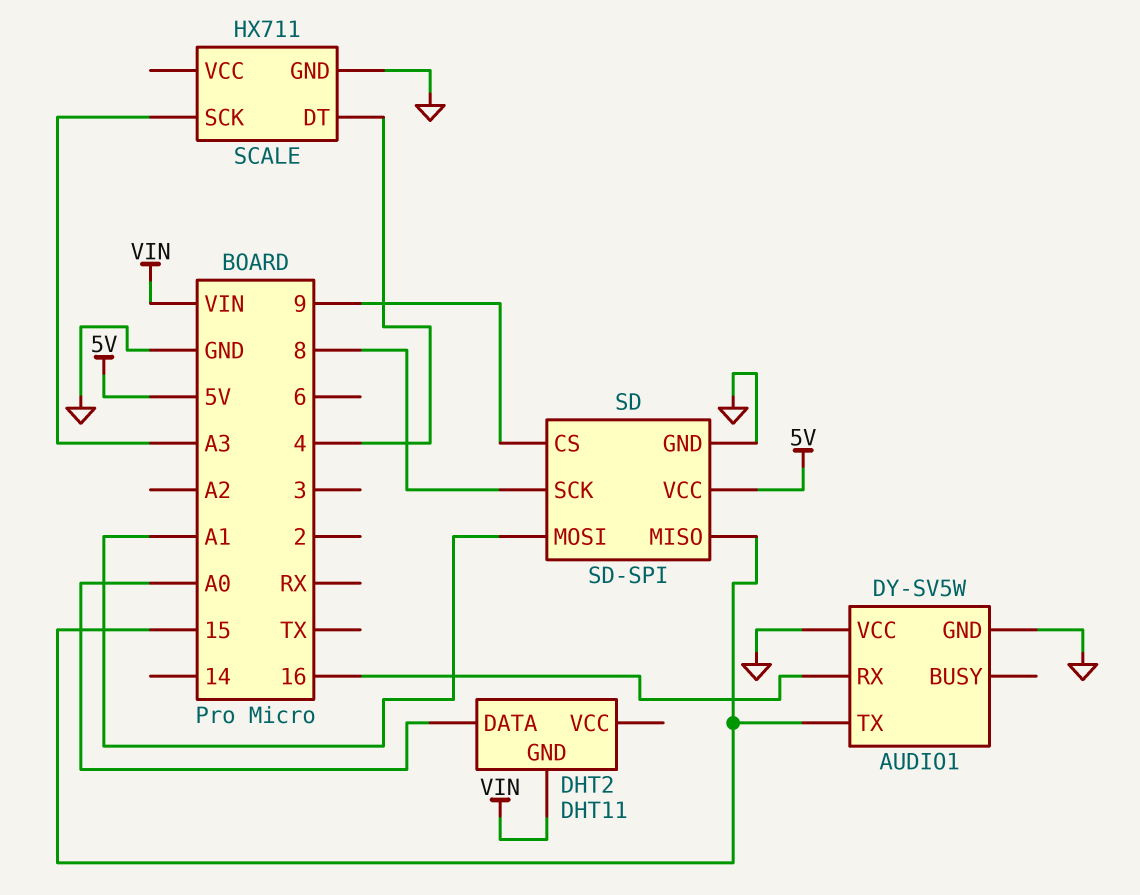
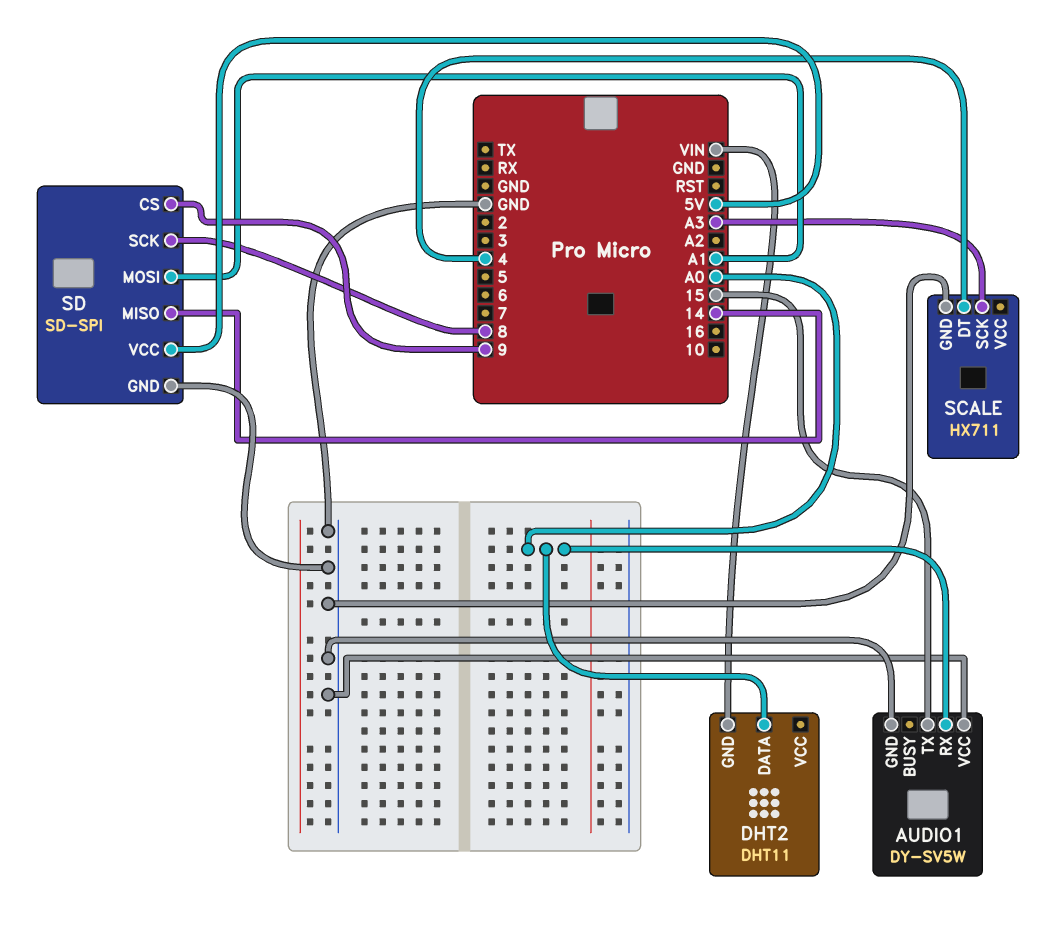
AUDIO1 pin RX: 16 -> A0
SD pin MISO: 15 -> 14

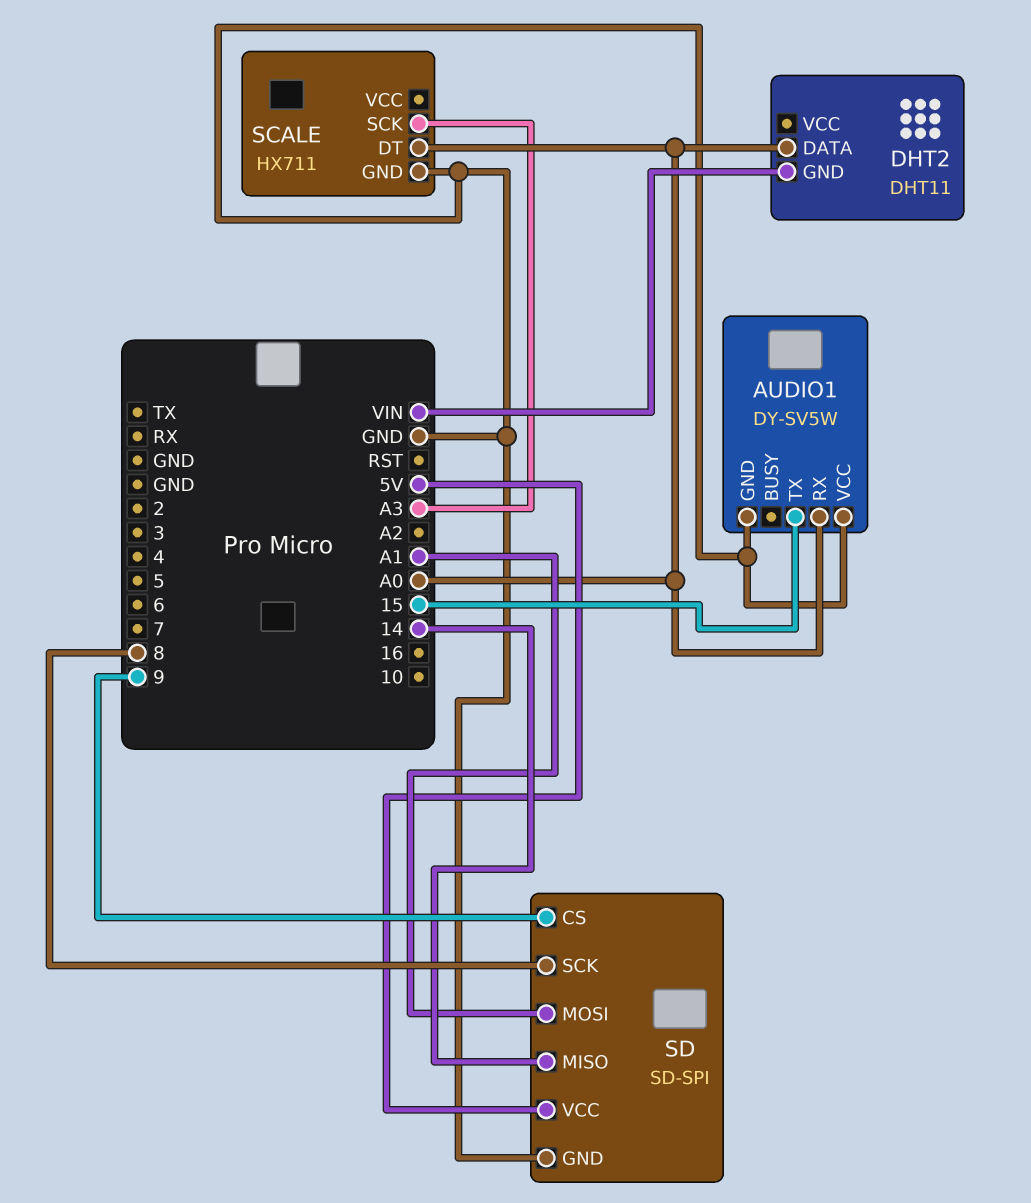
SCALE pin DT: 4 -> A0

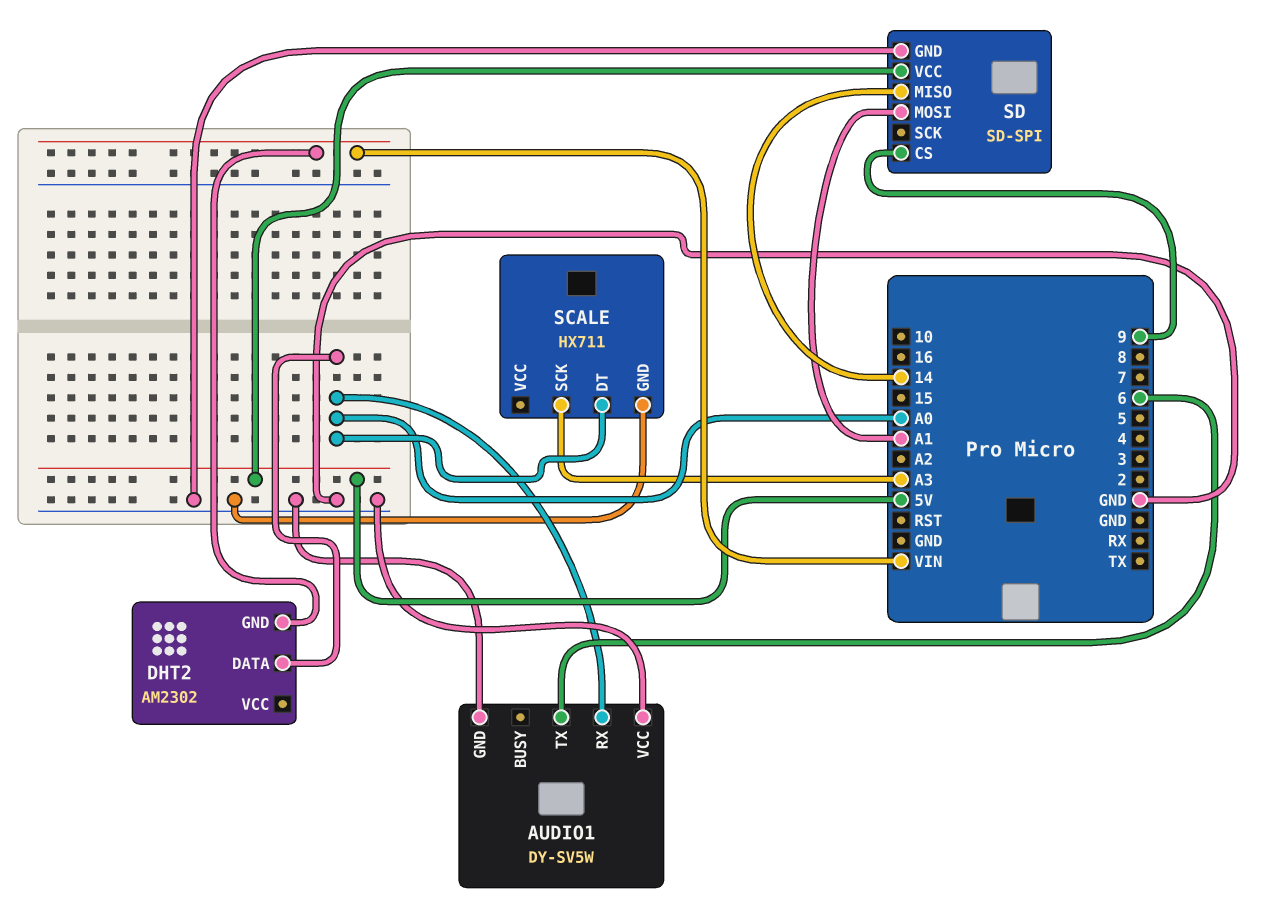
AUDIO1 pin TX: 15 -> 6
DHT2: DHT11 -> AM2302
SD pin SCK: 8 -> none

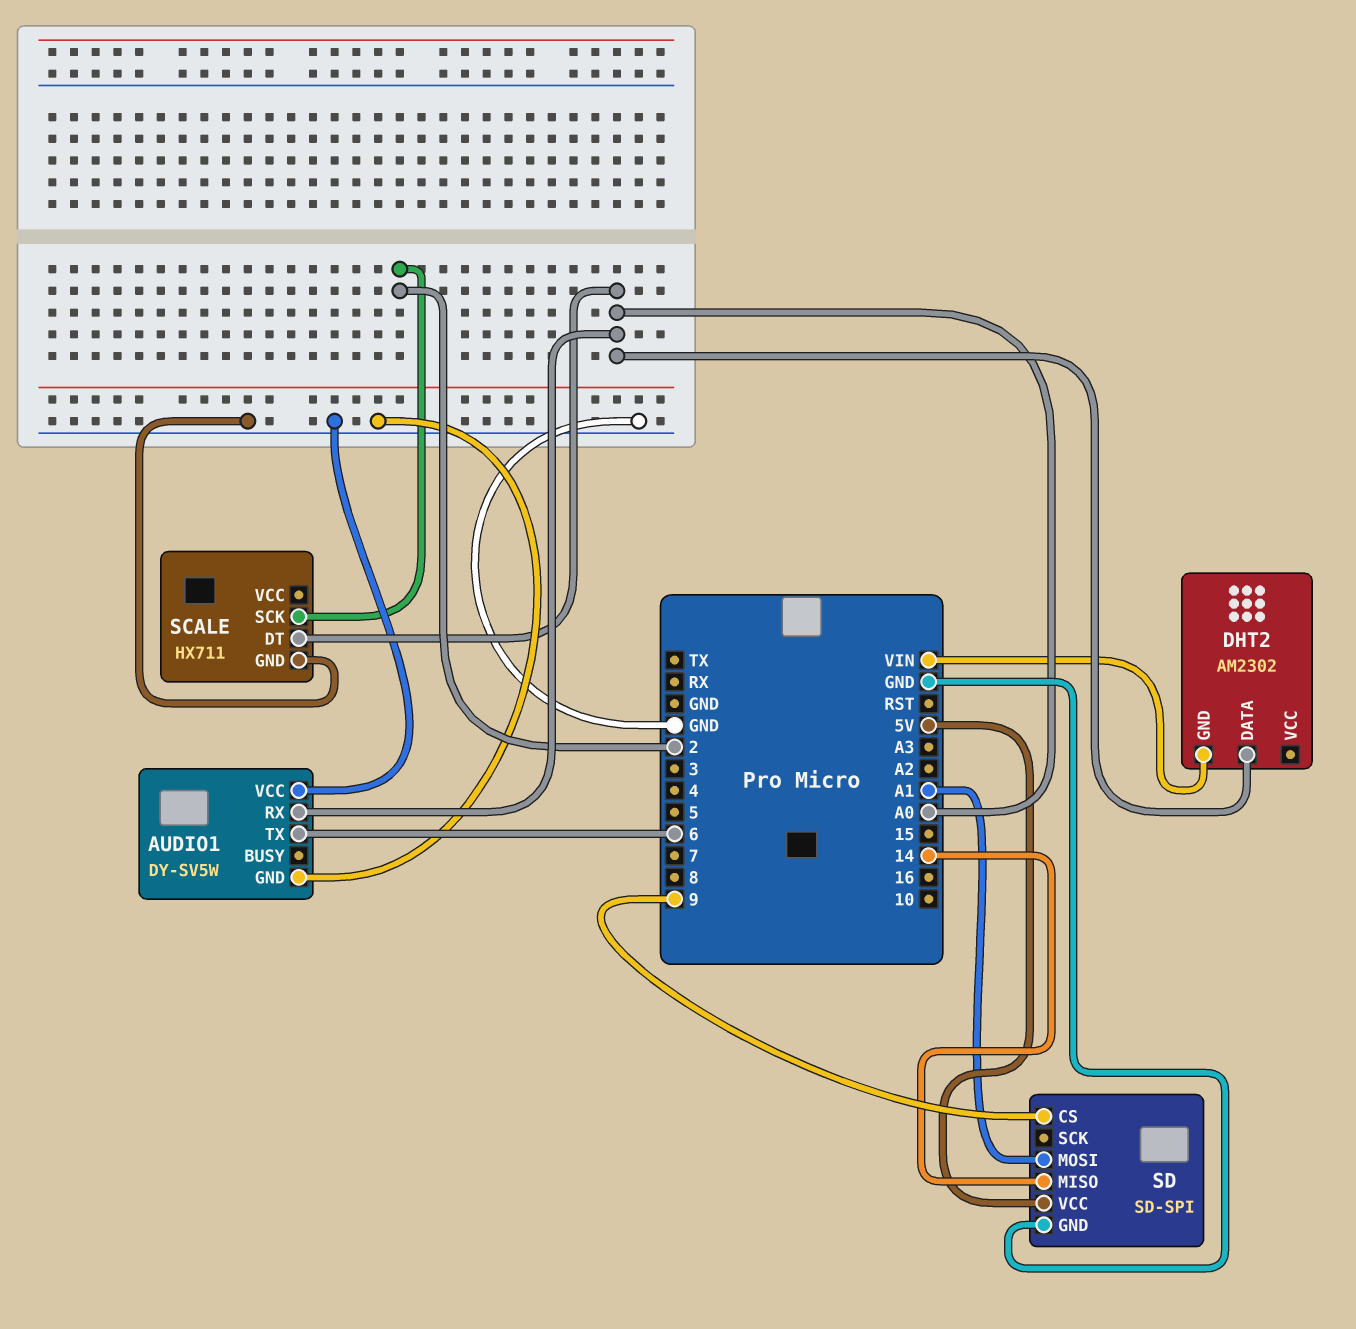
SCALE pin SCK: A3 -> 2

